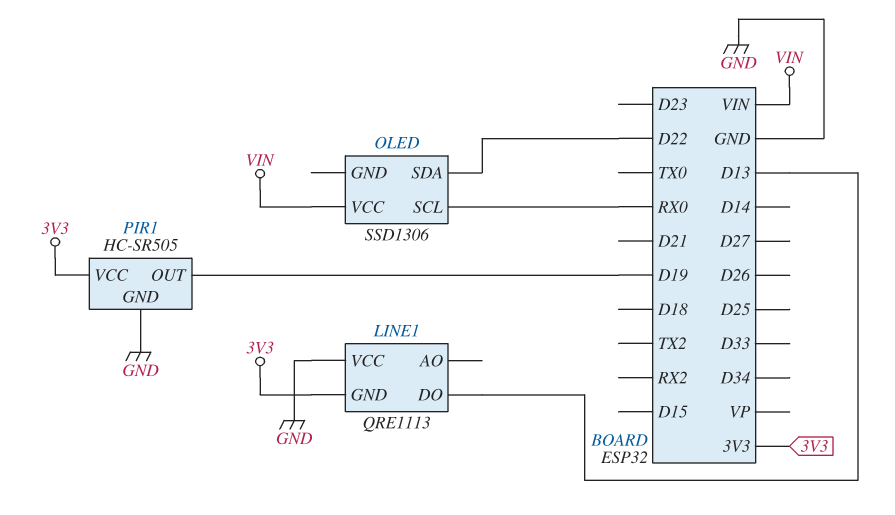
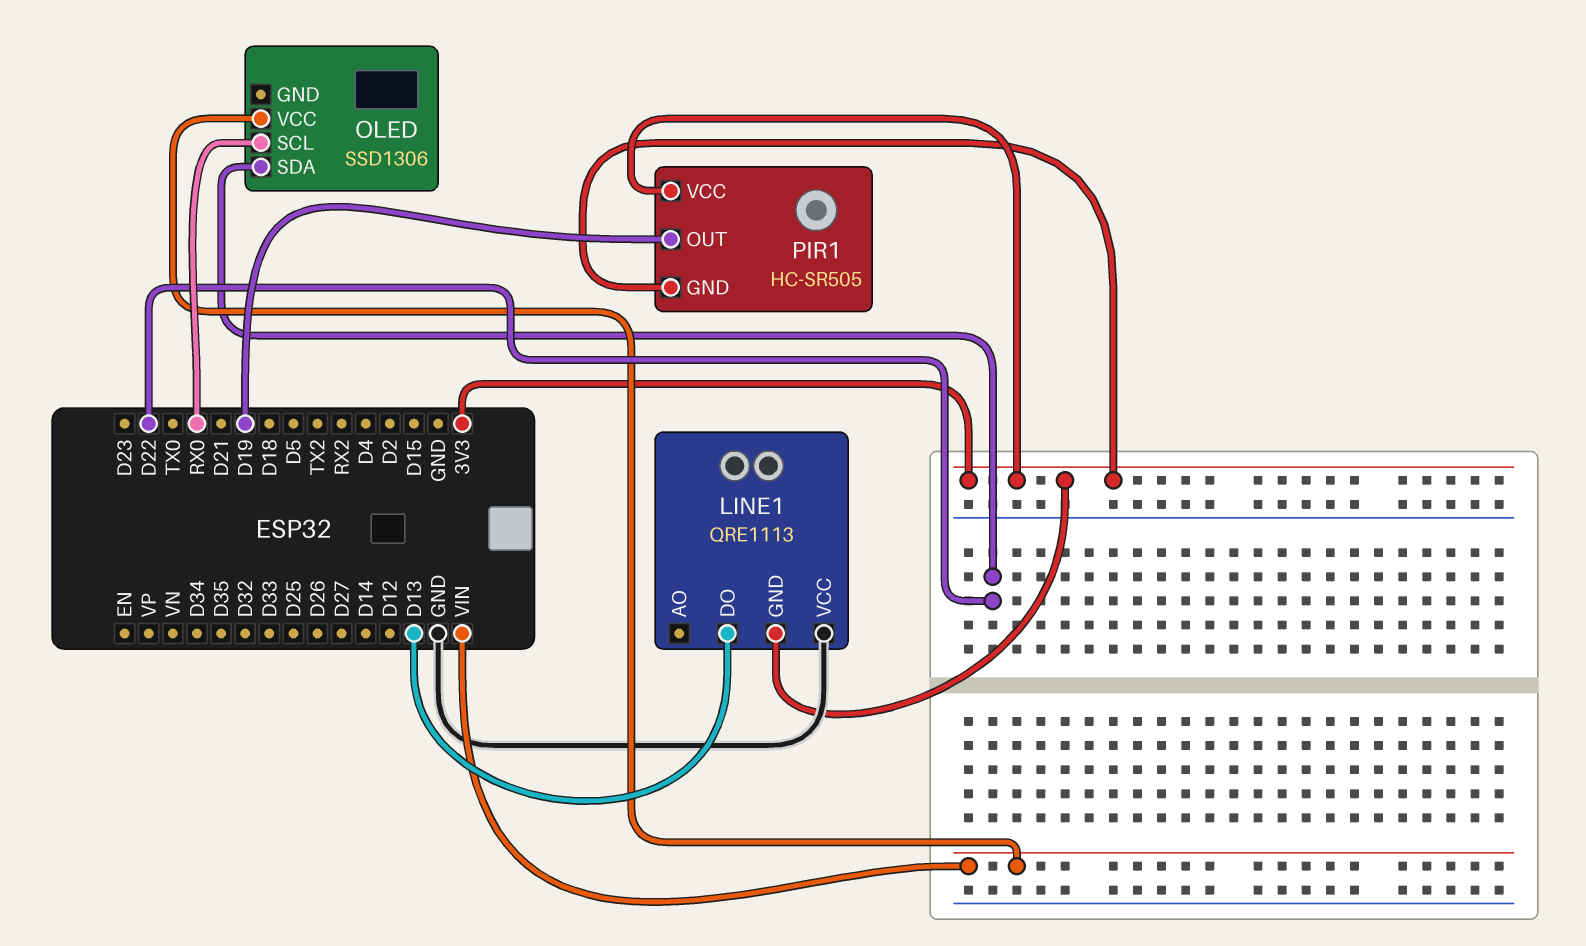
PIR1 pin GND: GND -> 3V3

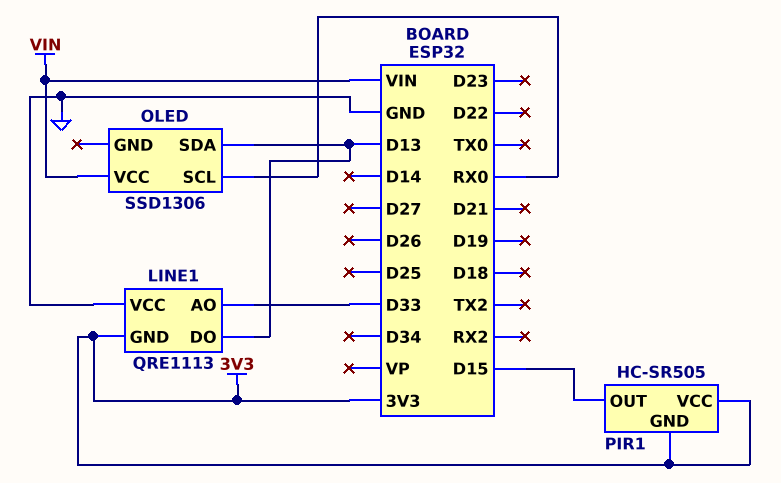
LINE1 pin AO: none -> D33
OLED pin SDA: D22 -> D13
PIR1 pin OUT: D19 -> D15

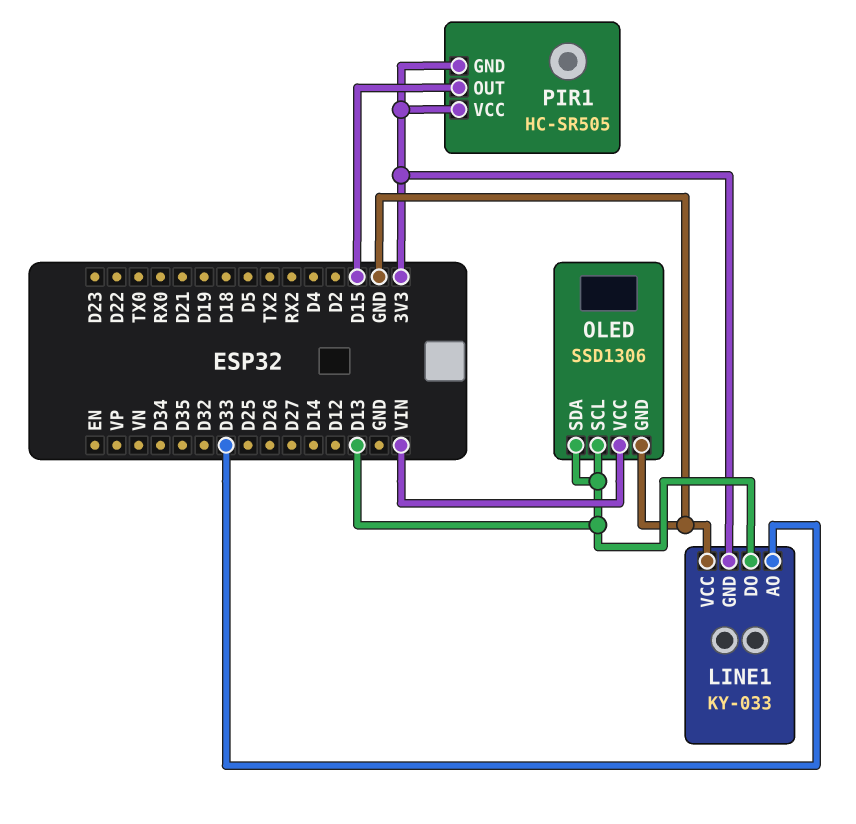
LINE1: QRE1113 -> KY-033
OLED pin GND: none -> GND
OLED pin SCL: RX0 -> D13

